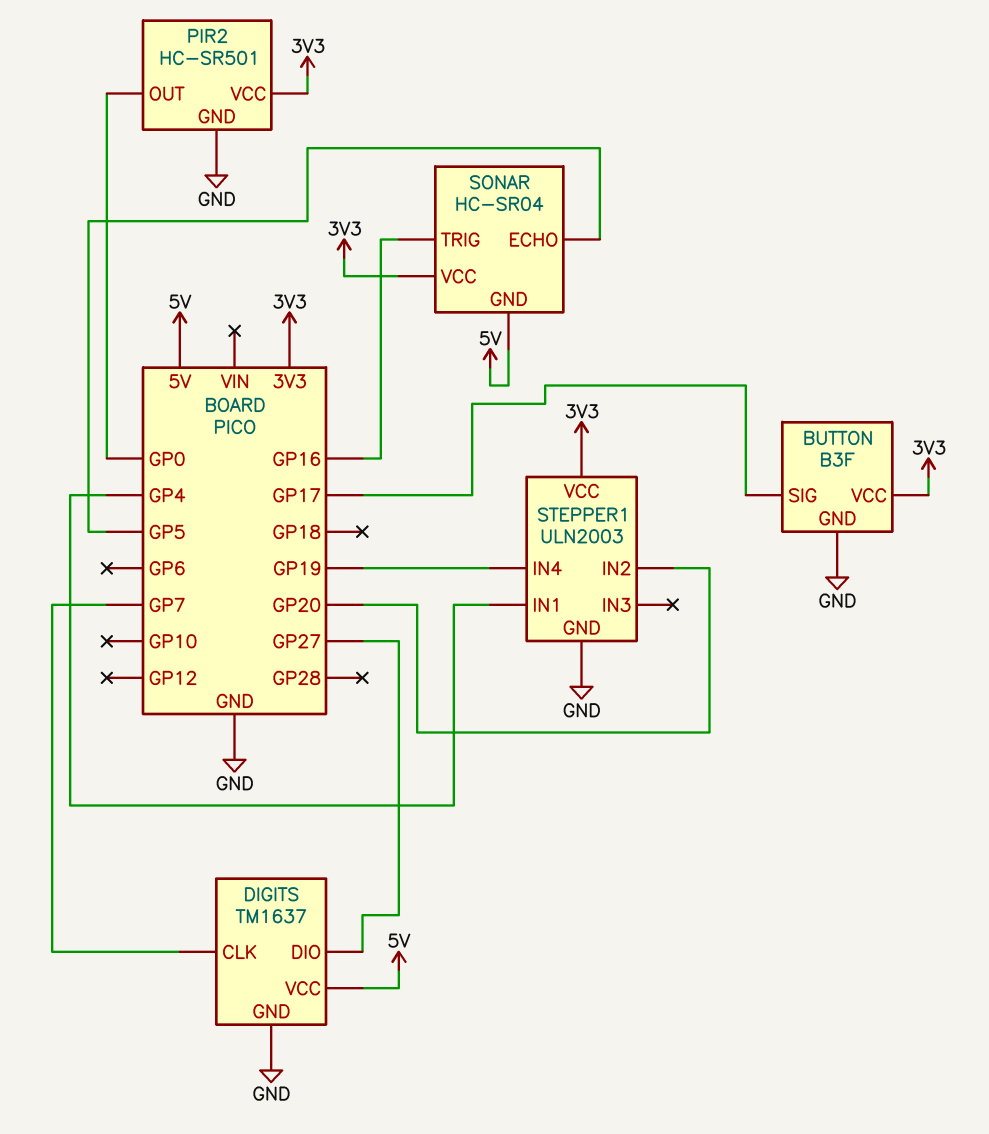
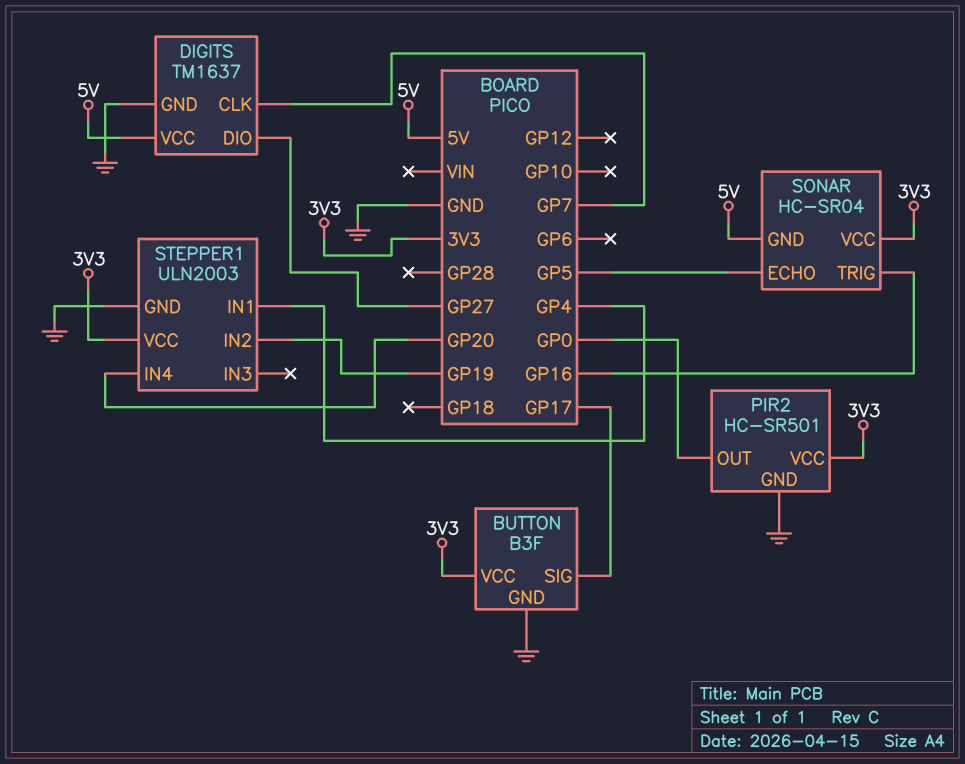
STEPPER1 pin IN2: GP20 -> GP19
STEPPER1 pin IN4: GP19 -> GP20

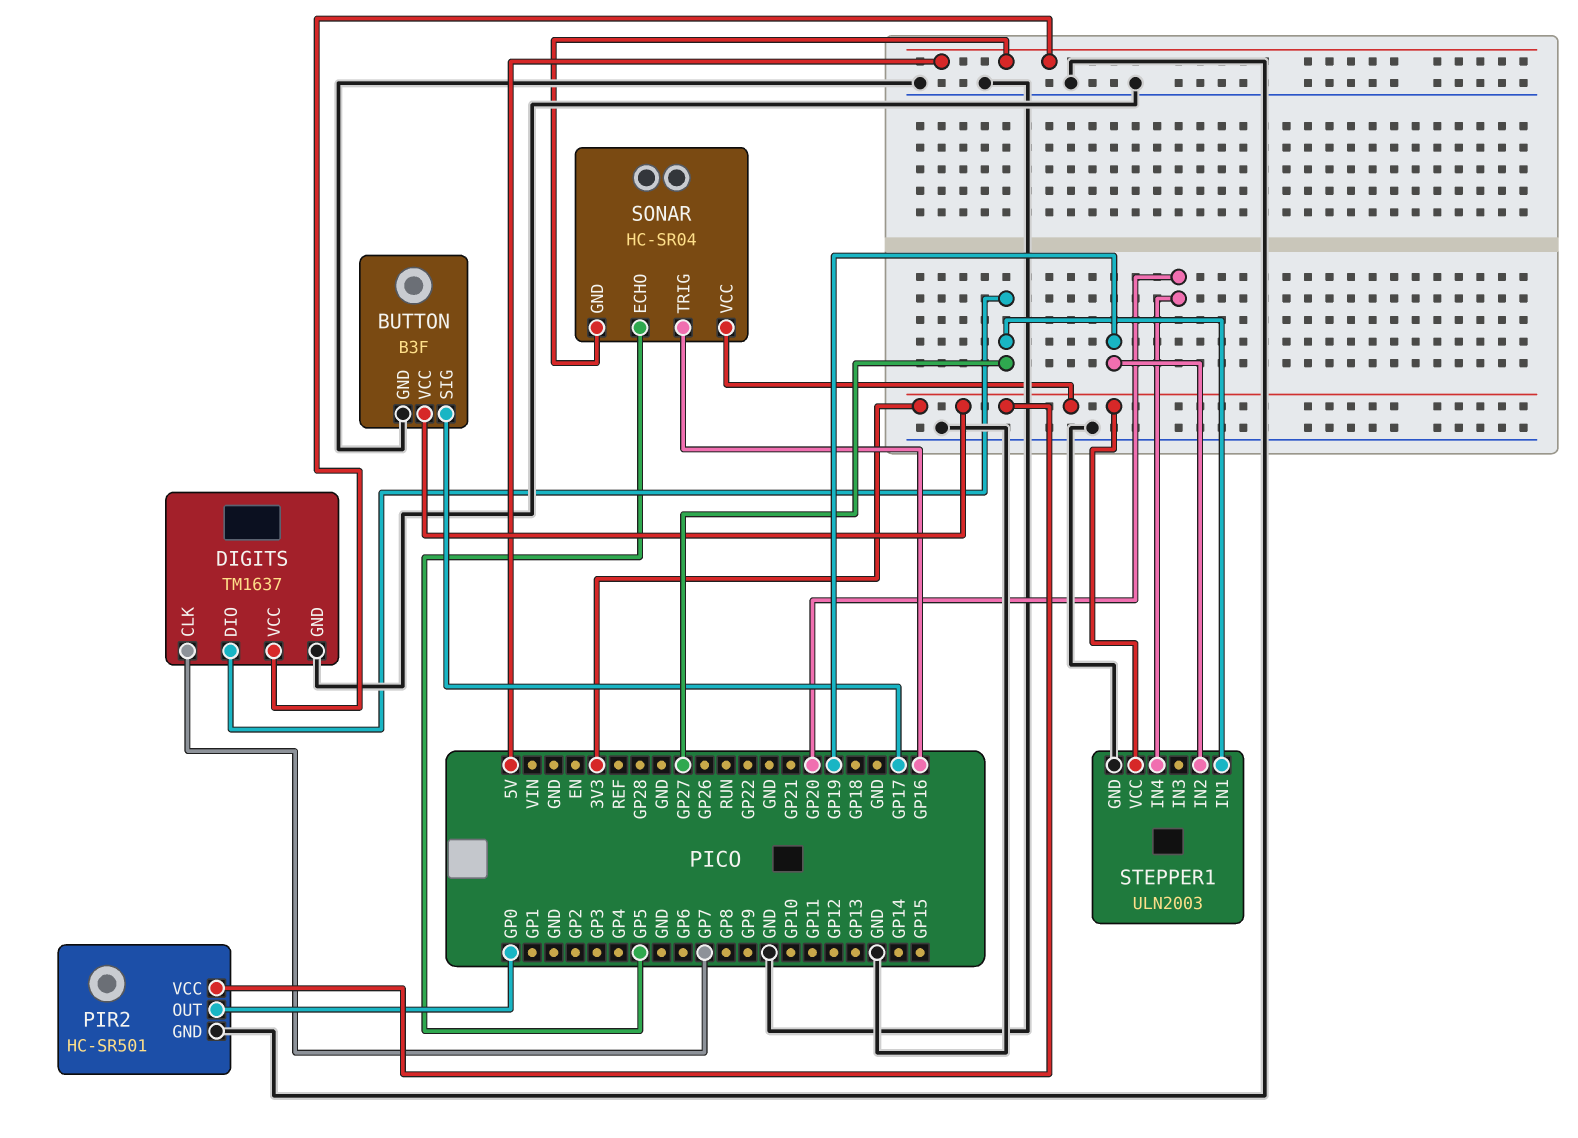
STEPPER1 pin IN1: GP4 -> GP27

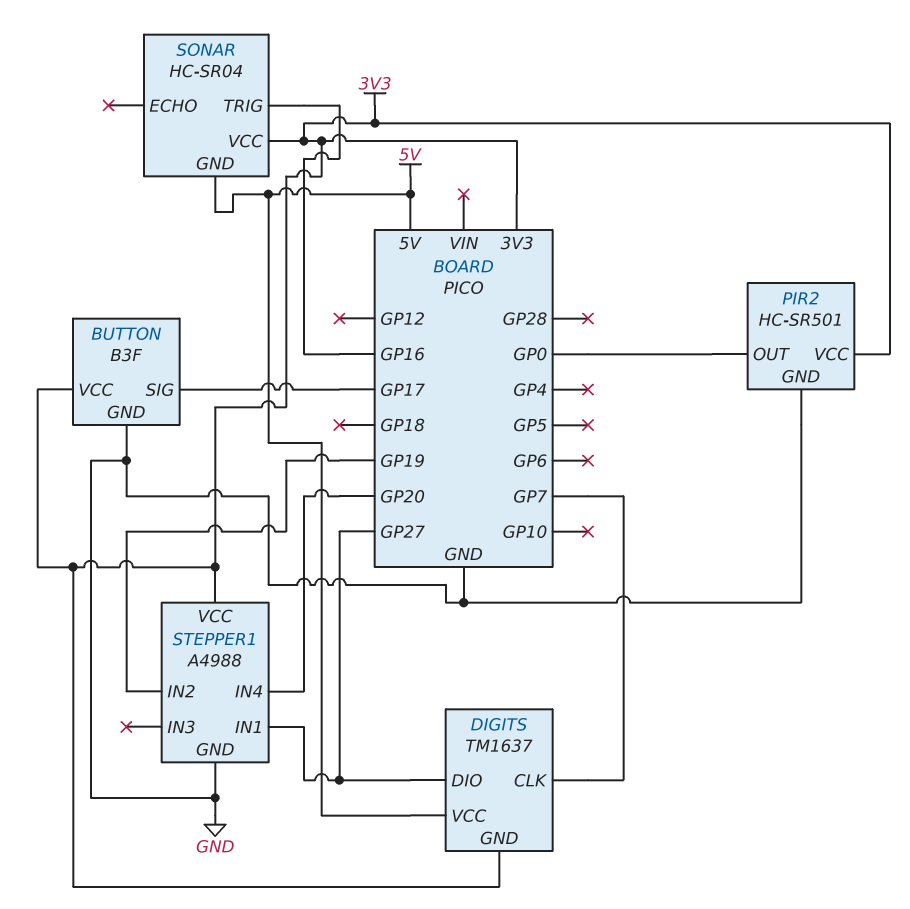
DIGITS pin GND: GND -> 3V3
SONAR pin ECHO: GP5 -> none
STEPPER1: ULN2003 -> A4988

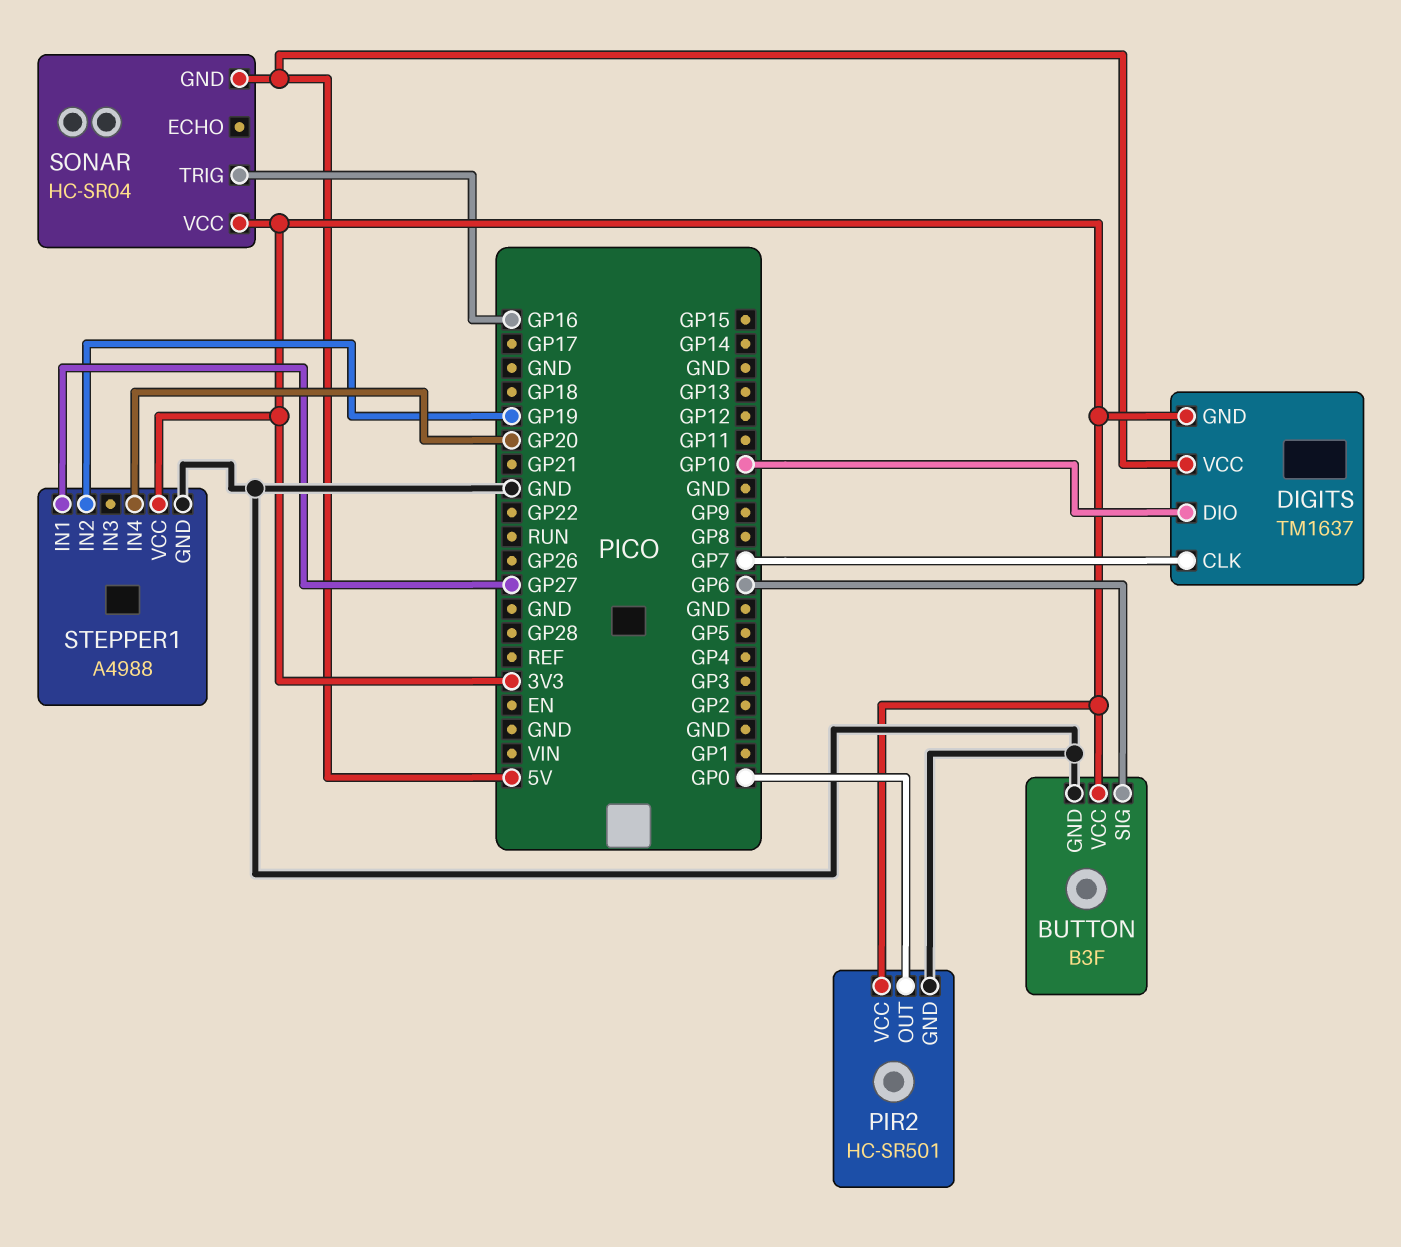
BUTTON pin SIG: GP17 -> GP6
DIGITS pin DIO: GP27 -> GP10

